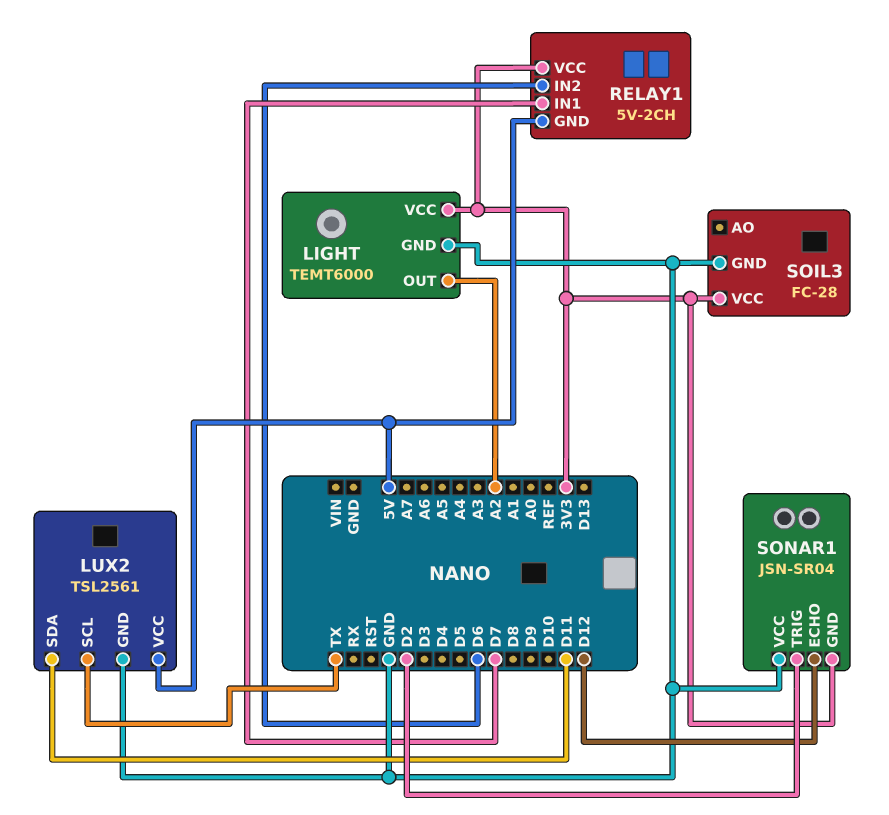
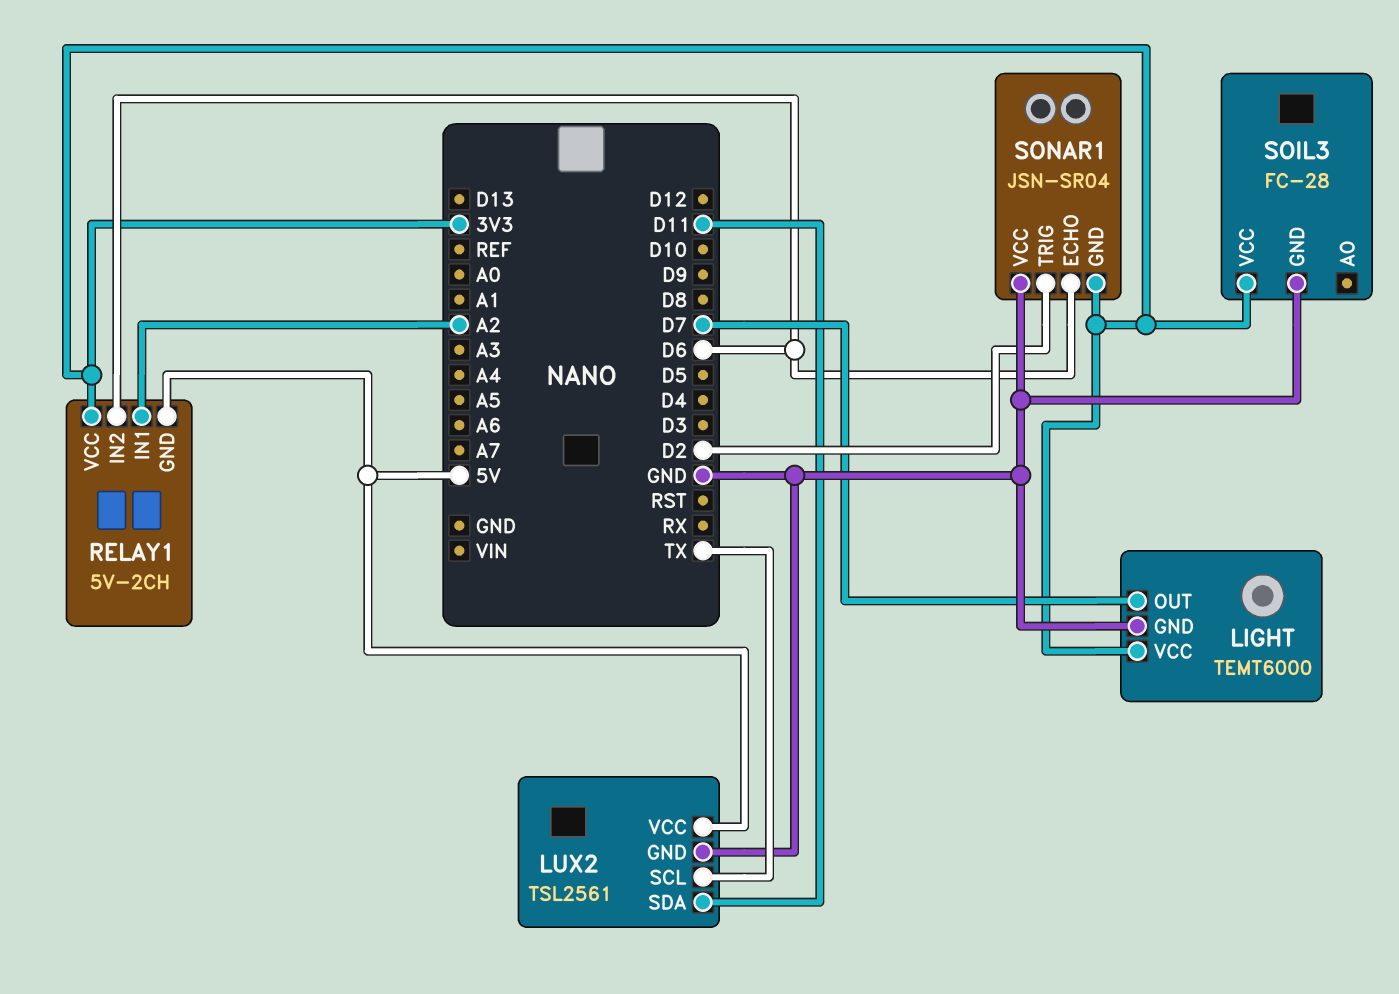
LIGHT pin OUT: A2 -> D7
RELAY1 pin IN1: D7 -> A2
SONAR1 pin ECHO: D12 -> D6

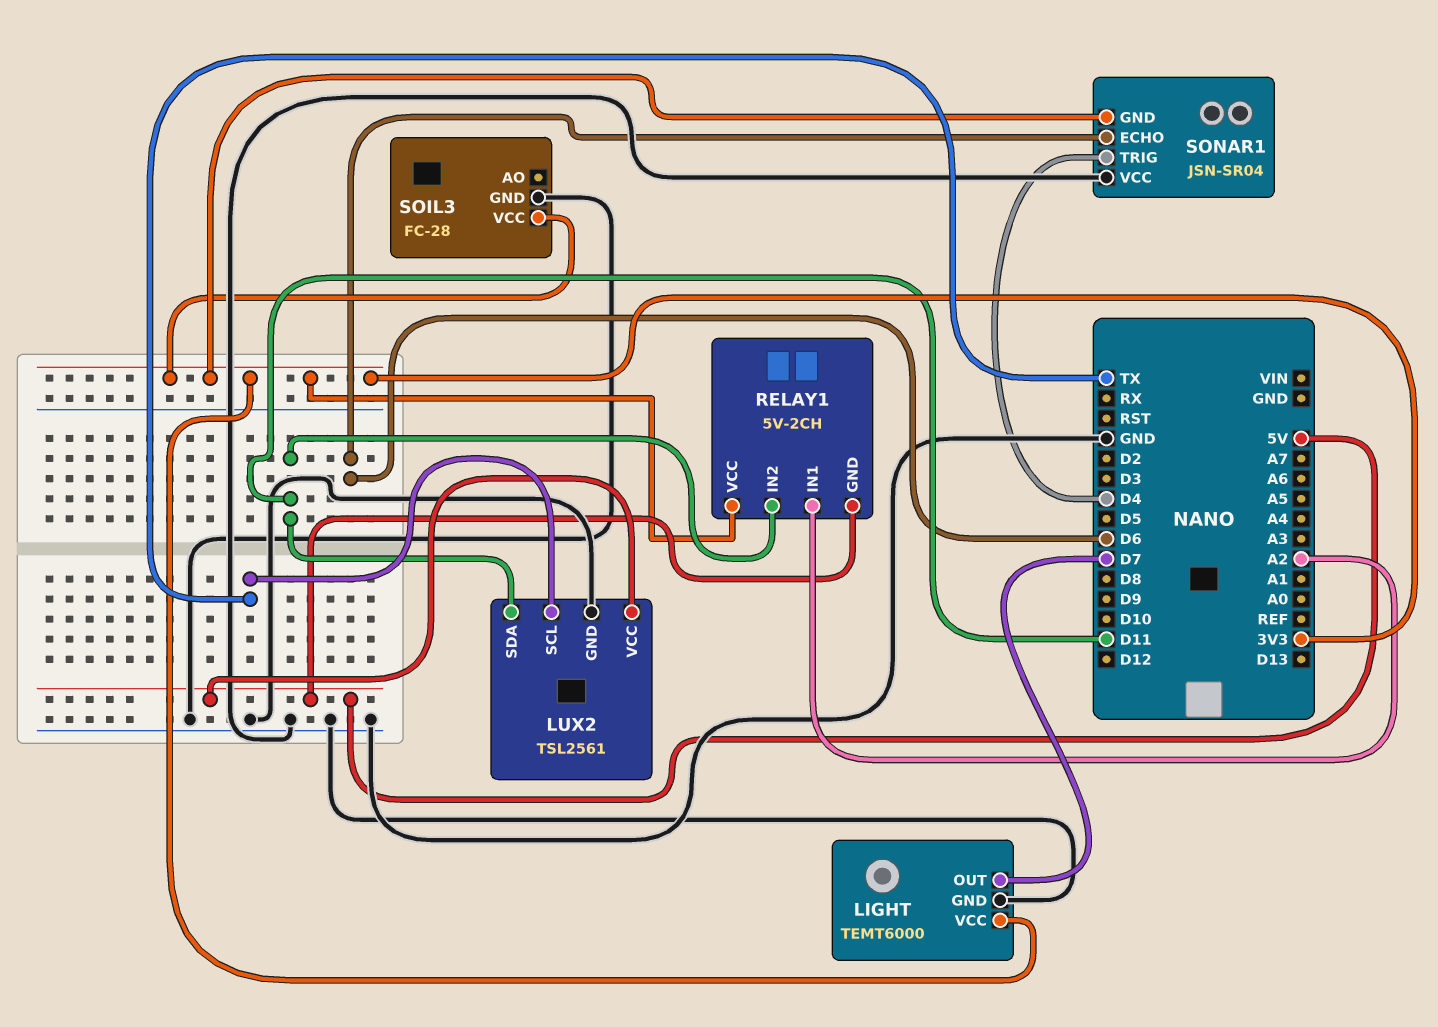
RELAY1 pin IN2: D6 -> D11
SONAR1 pin TRIG: D2 -> D4

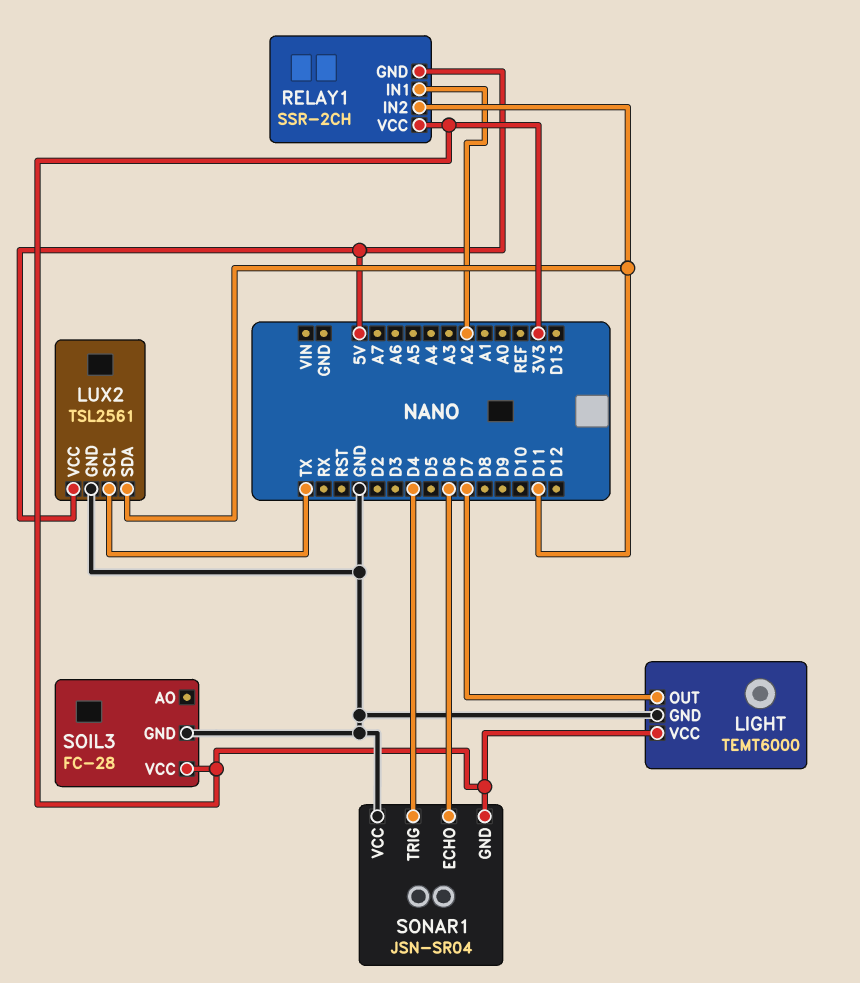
RELAY1: 5V-2CH -> SSR-2CH

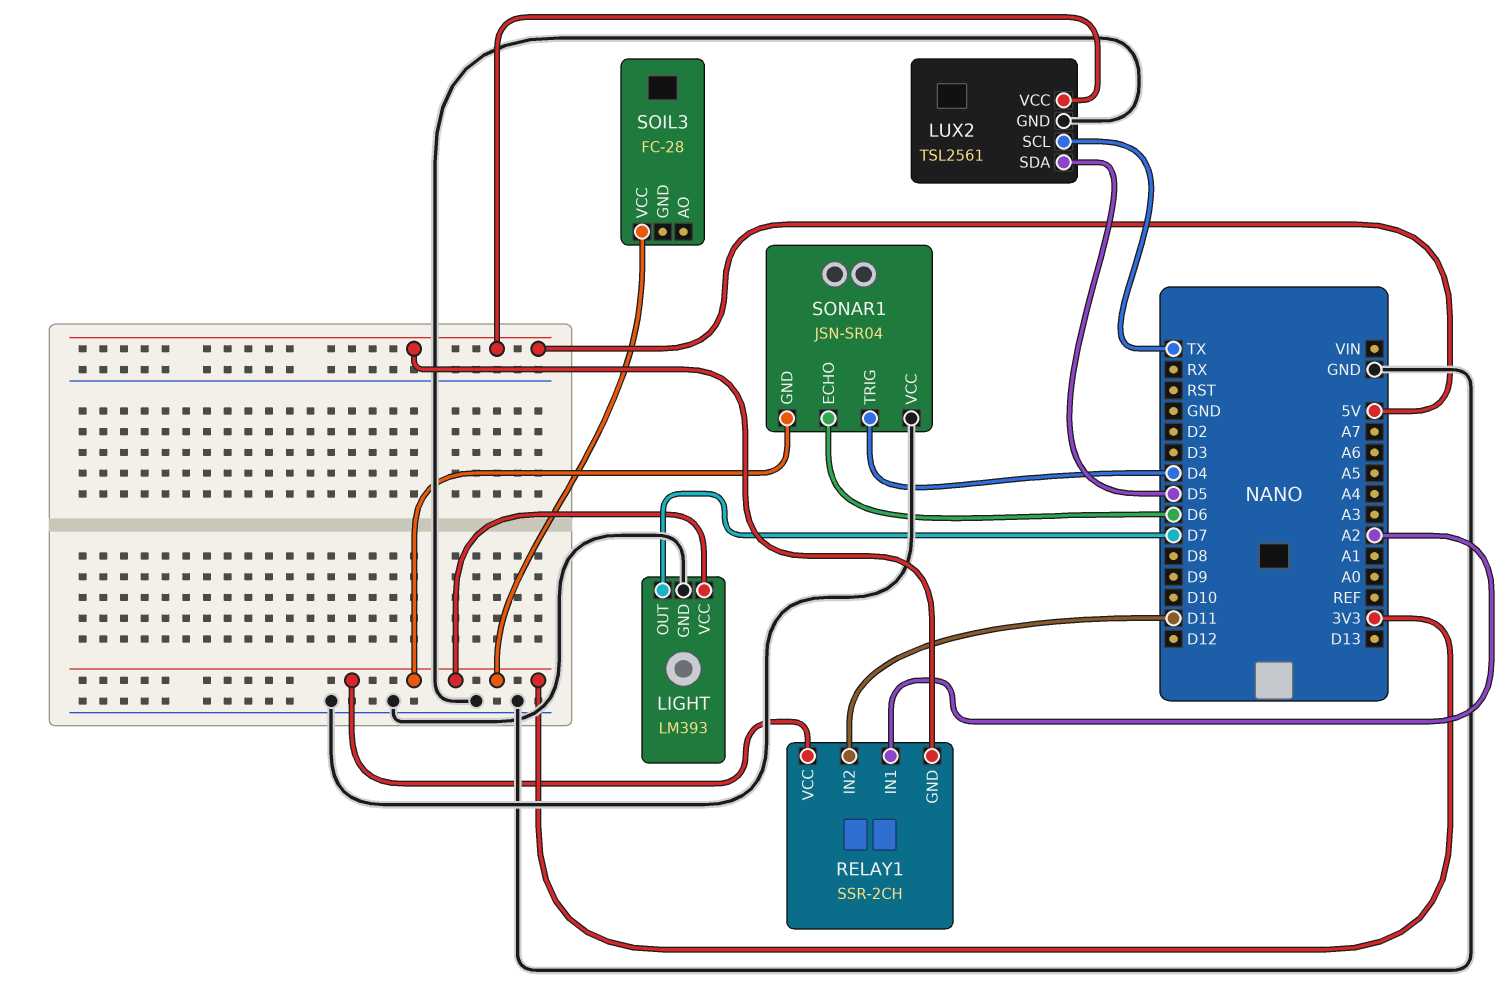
LIGHT: TEMT6000 -> LM393
LUX2 pin SDA: D11 -> D5
SOIL3 pin GND: GND -> none

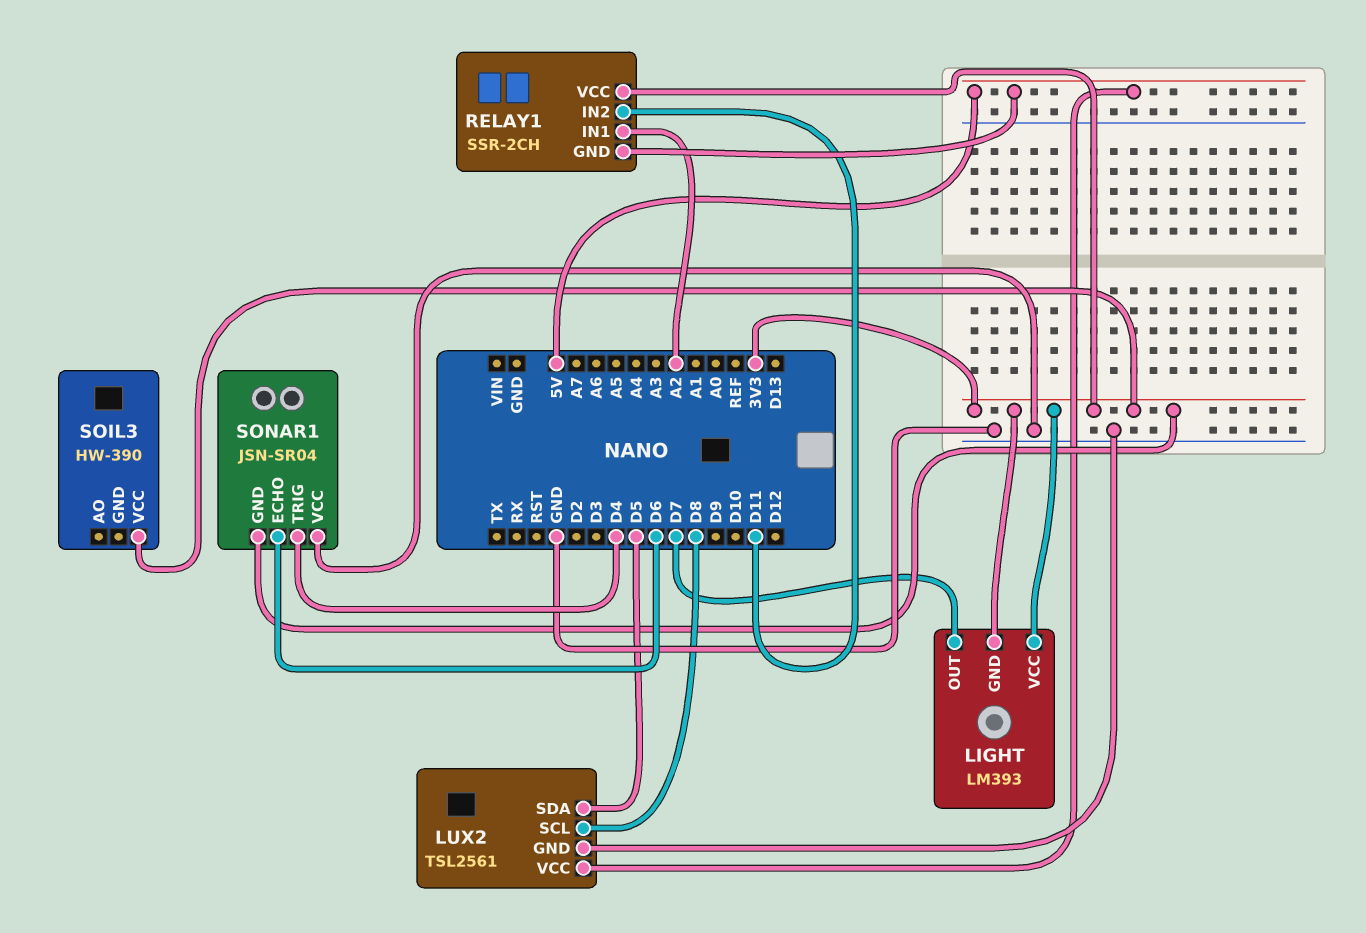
LIGHT pin GND: GND -> 3V3
LUX2 pin SCL: TX -> D8
SOIL3: FC-28 -> HW-390

